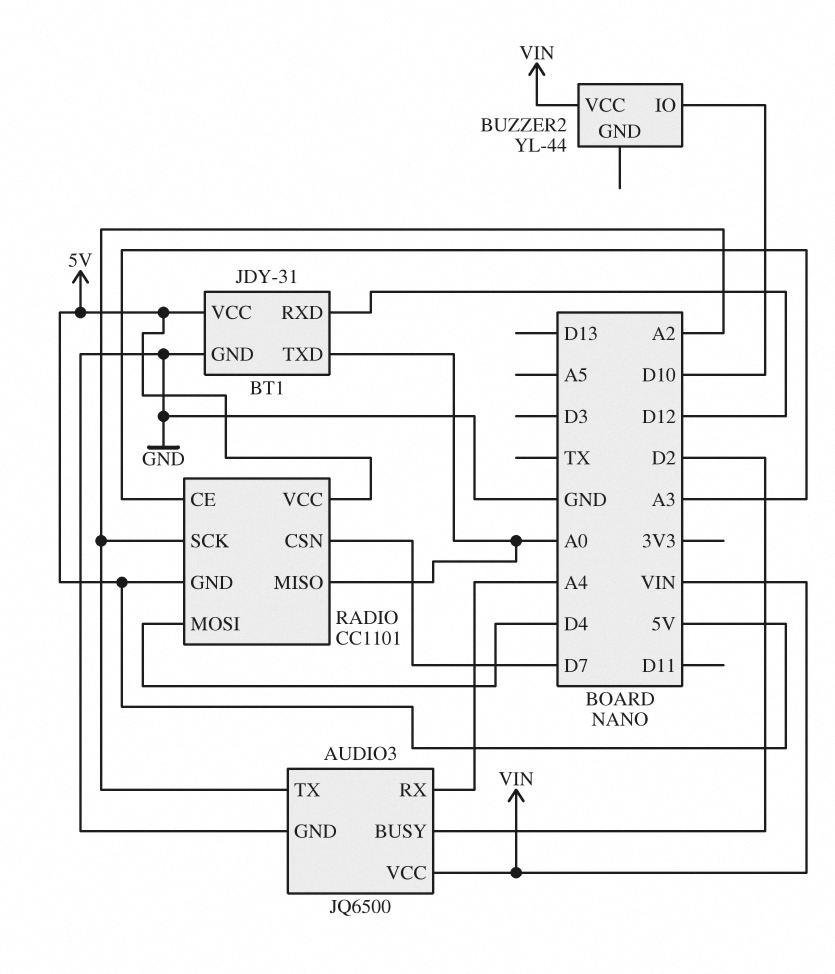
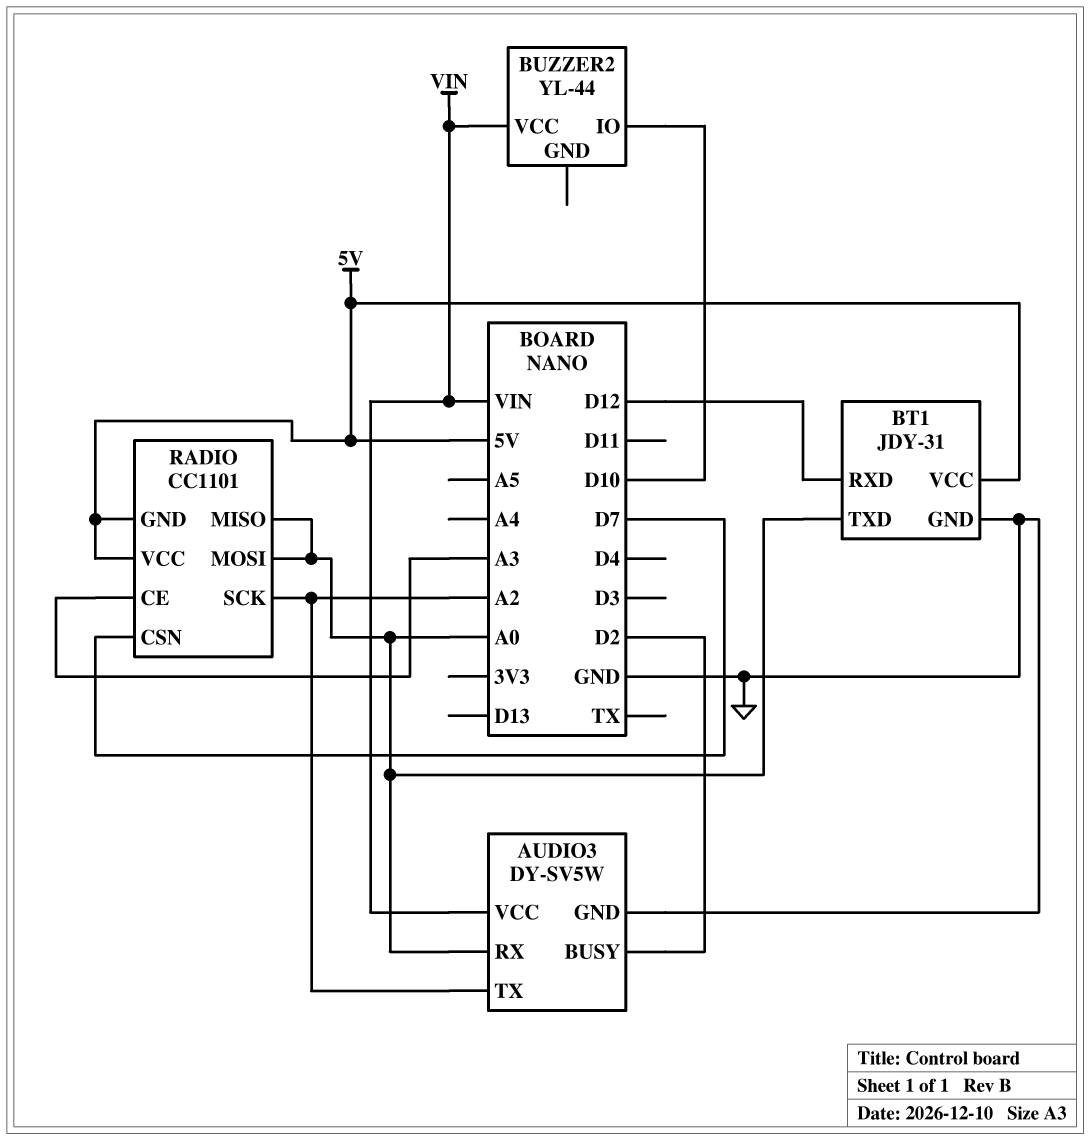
AUDIO3: JQ6500 -> DY-SV5W
AUDIO3 pin RX: A4 -> A0
RADIO pin MOSI: D4 -> A0

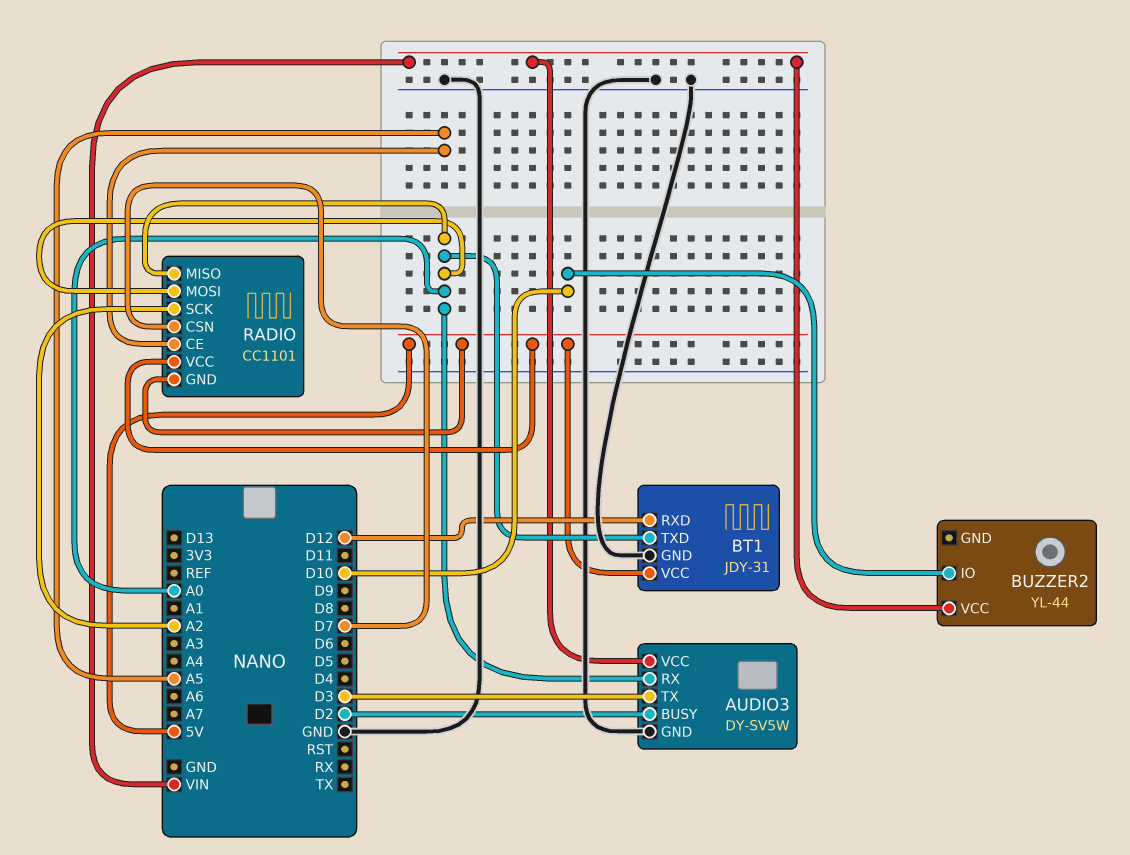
AUDIO3 pin TX: A2 -> D3
RADIO pin CE: A3 -> A5

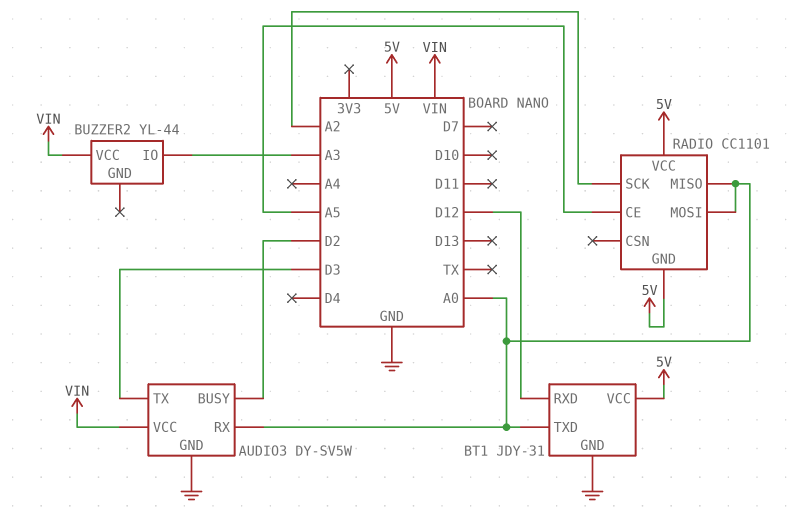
BUZZER2 pin IO: D10 -> A3
RADIO pin CSN: D7 -> none

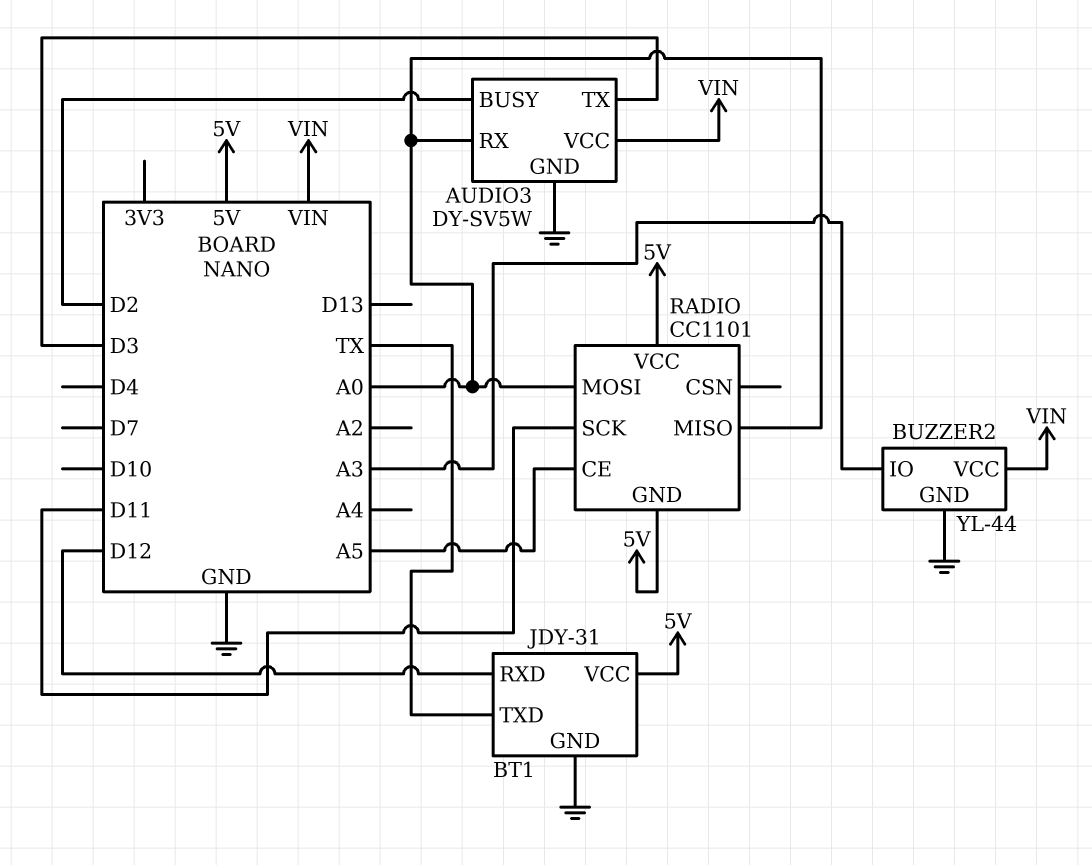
BT1 pin TXD: A0 -> TX
BUZZER2 pin GND: none -> GND
RADIO pin SCK: A2 -> D11

